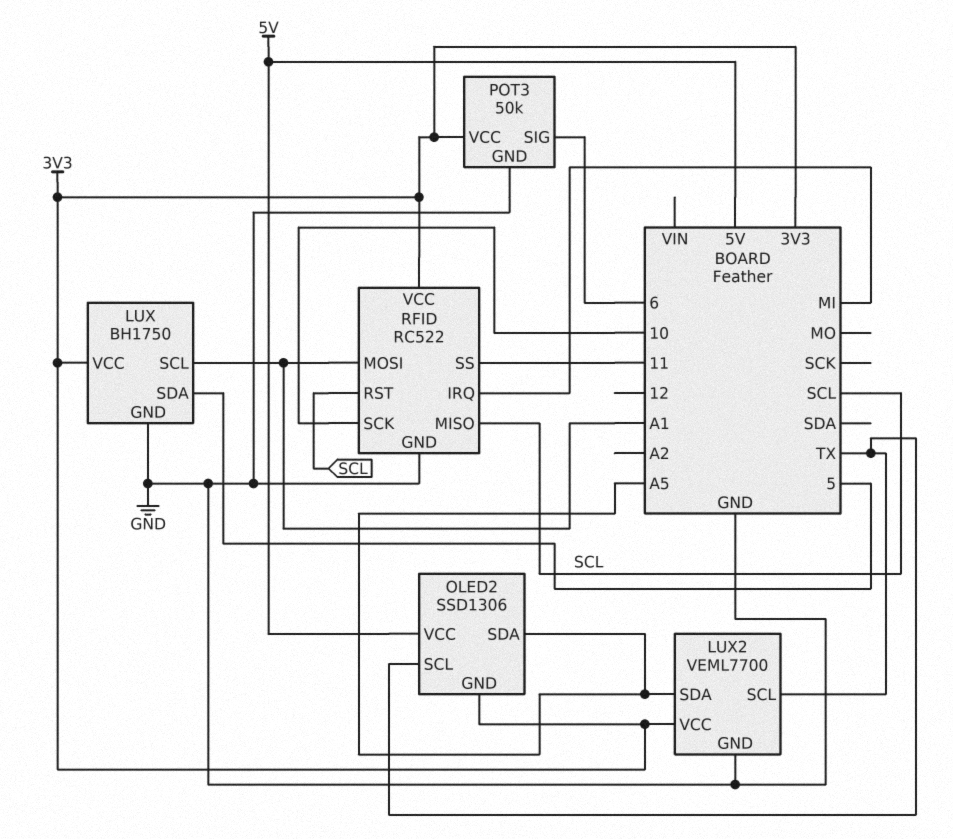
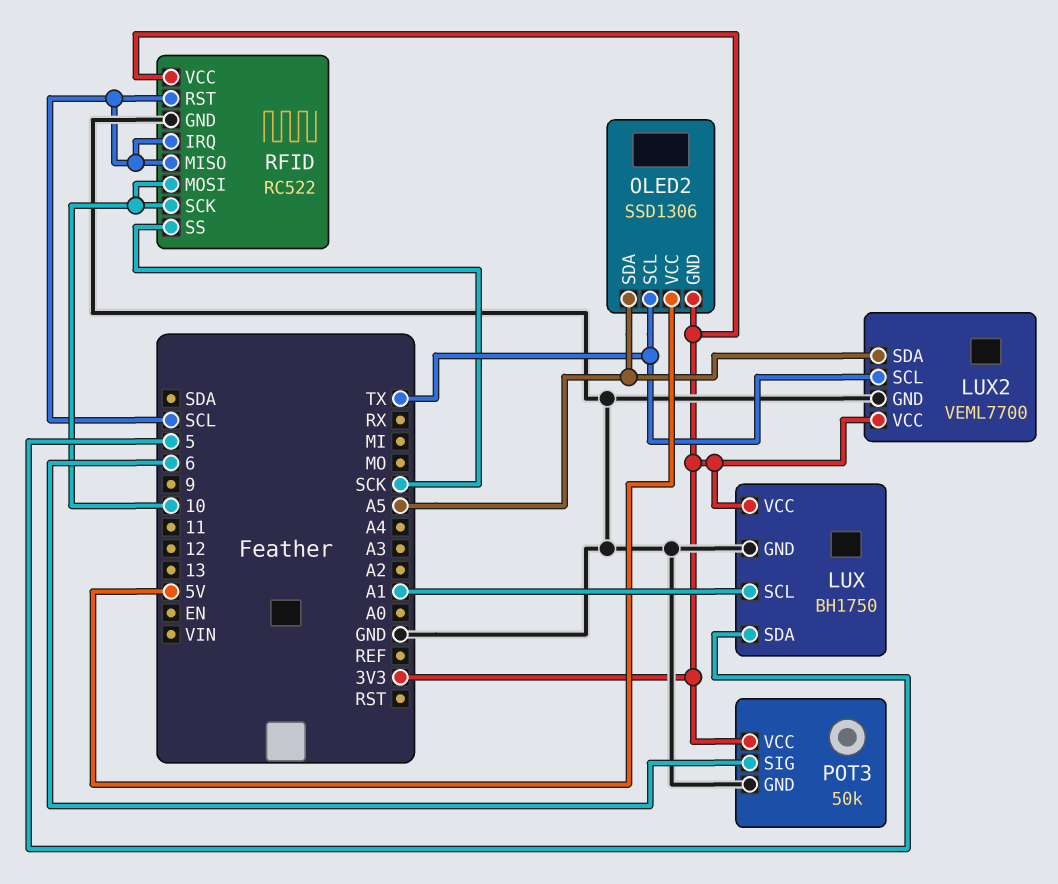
RFID pin IRQ: MI -> SCL
RFID pin MOSI: A1 -> 10
RFID pin SS: 11 -> SCK

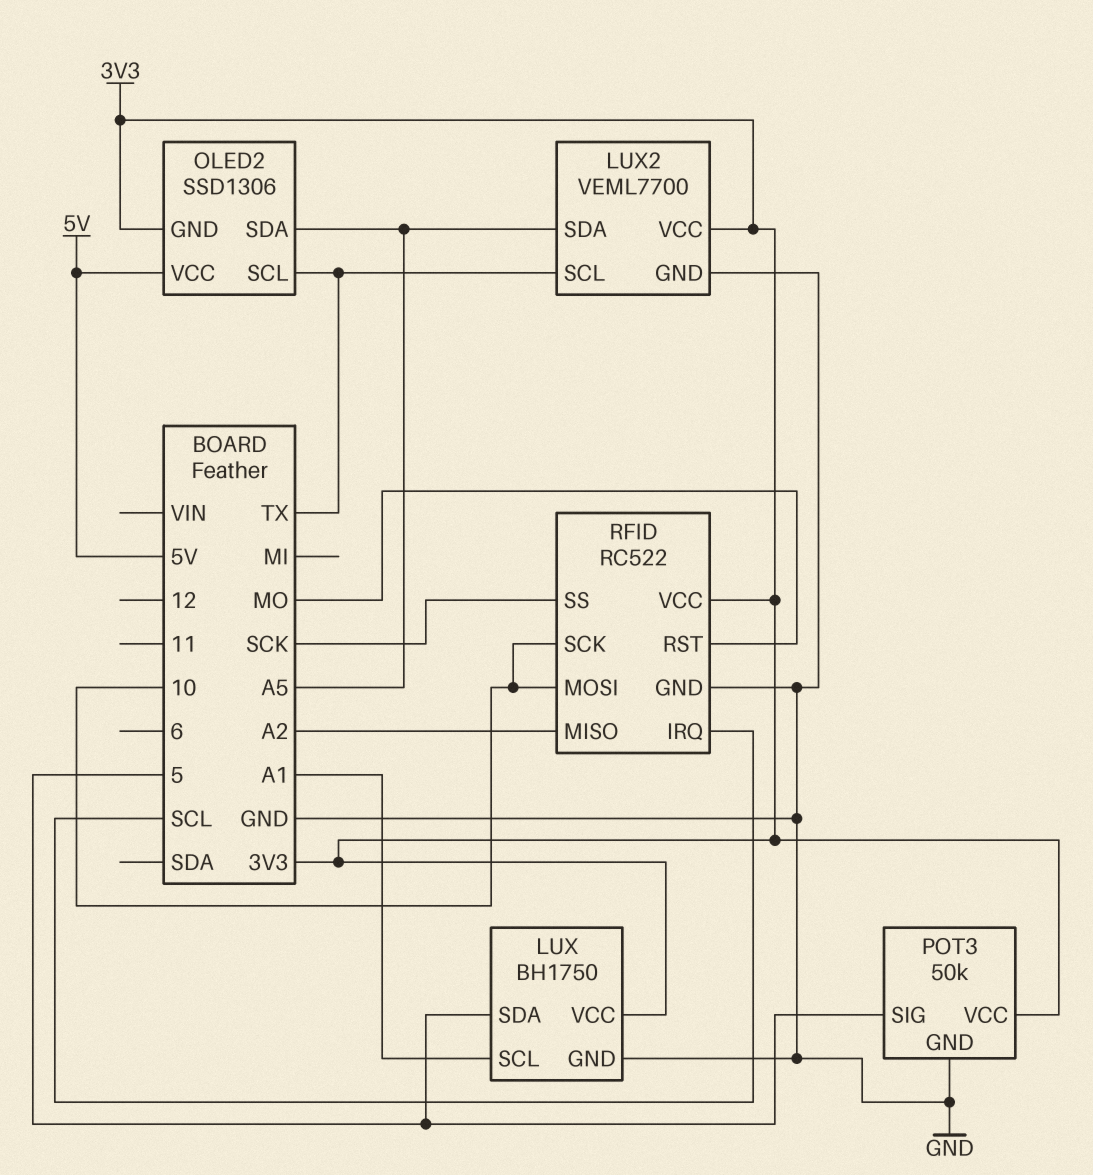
POT3 pin SIG: 6 -> 5
RFID pin MISO: SCL -> A2
RFID pin RST: SCL -> MO

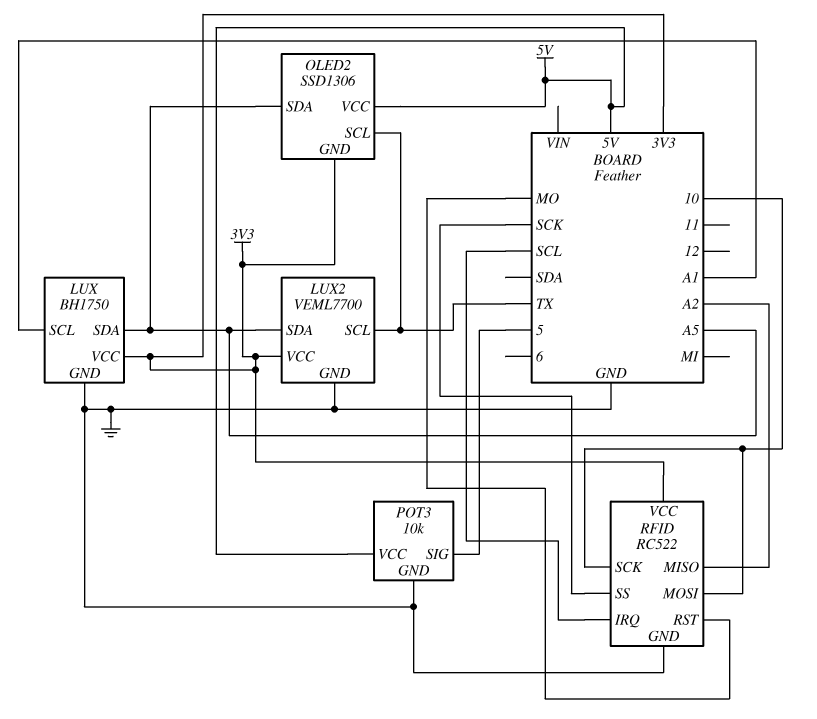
LUX pin SDA: 5 -> A5
POT3: 50k -> 10k
POT3 pin VCC: 3V3 -> 5V

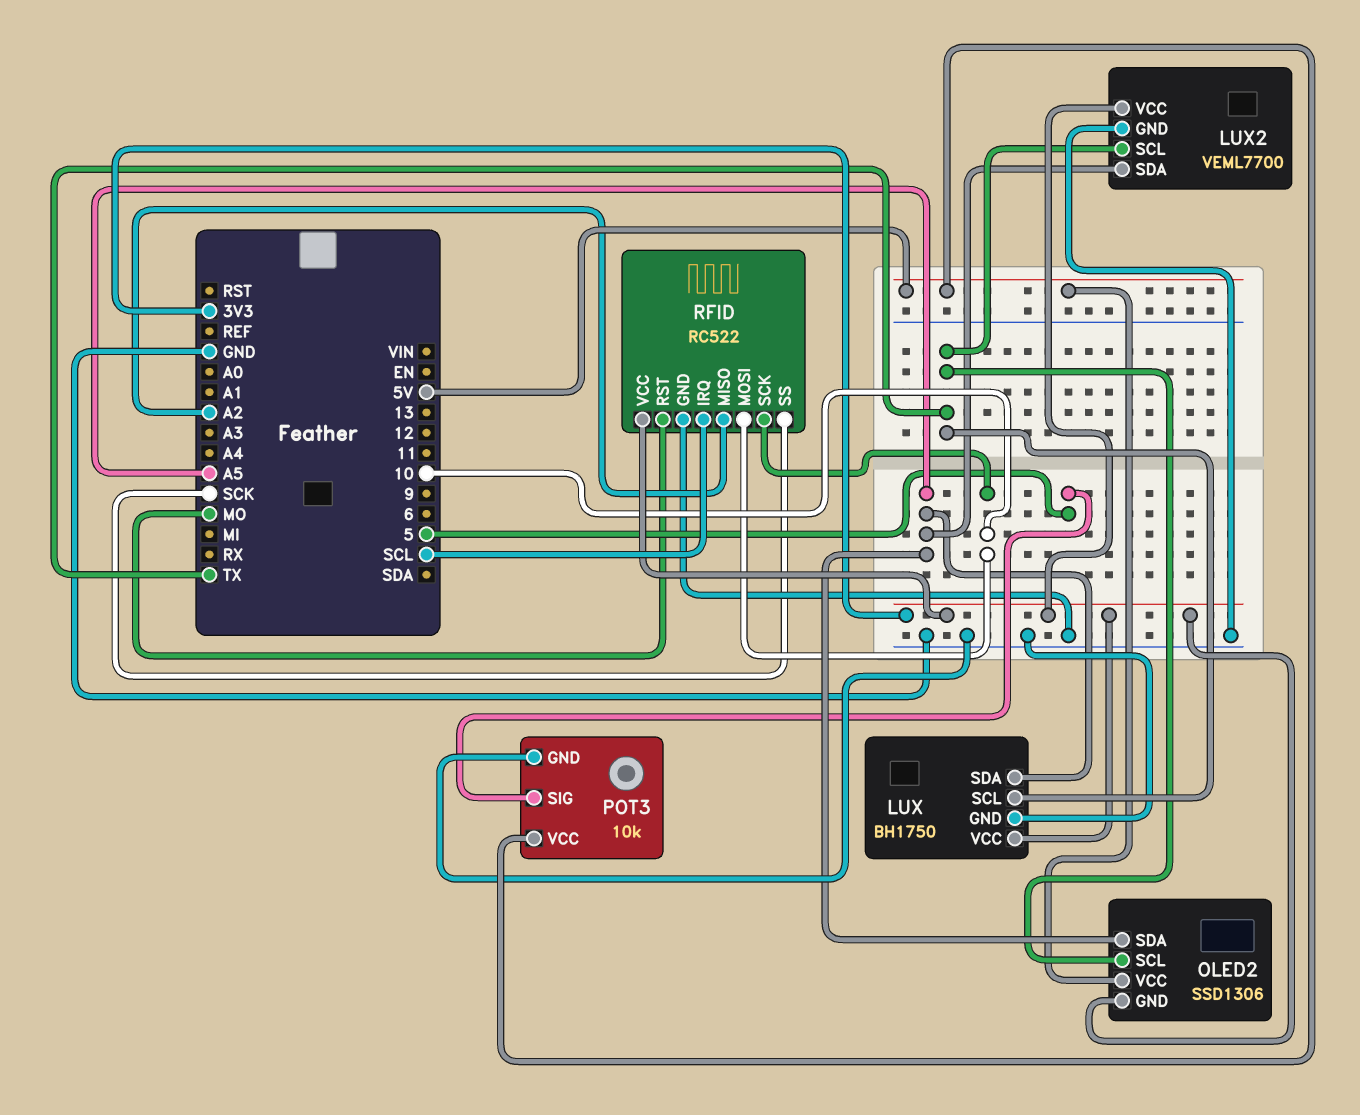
LUX pin SCL: A1 -> TX

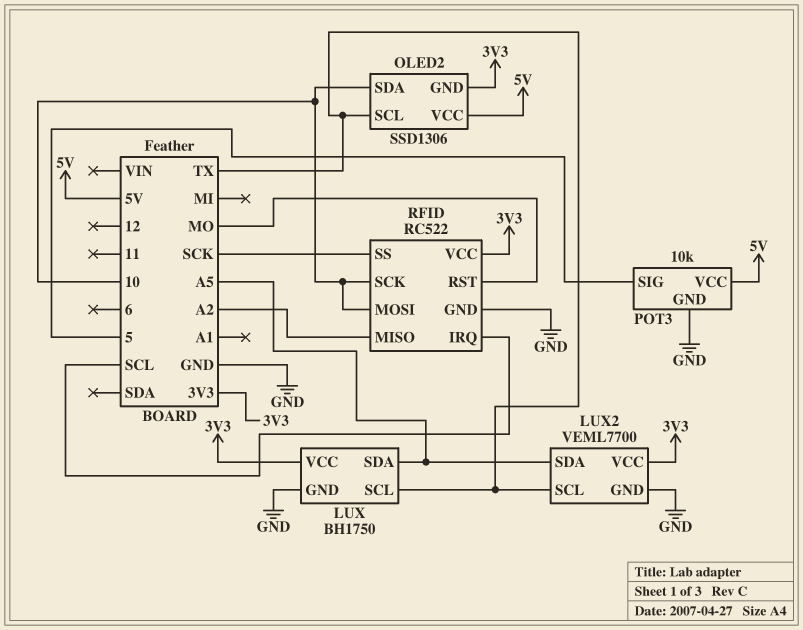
OLED2 pin SDA: A5 -> 10

